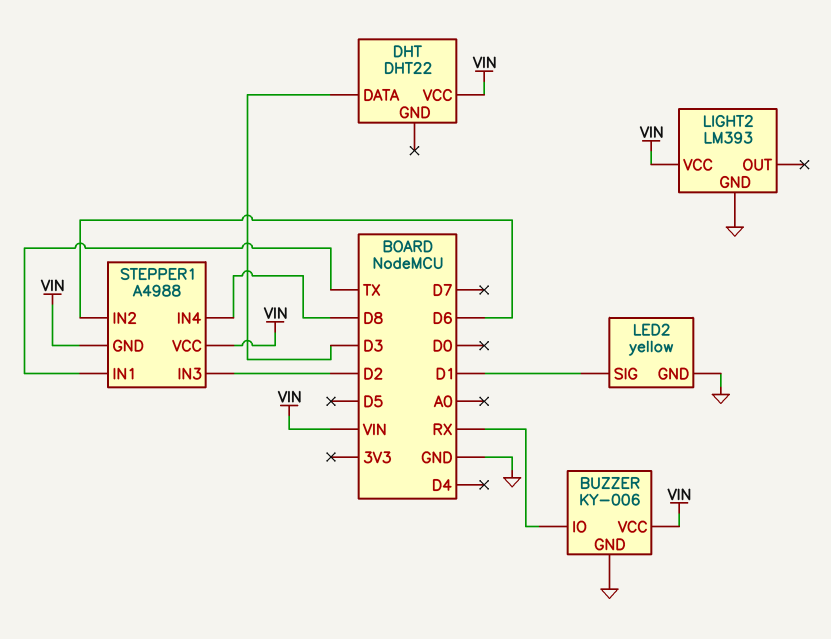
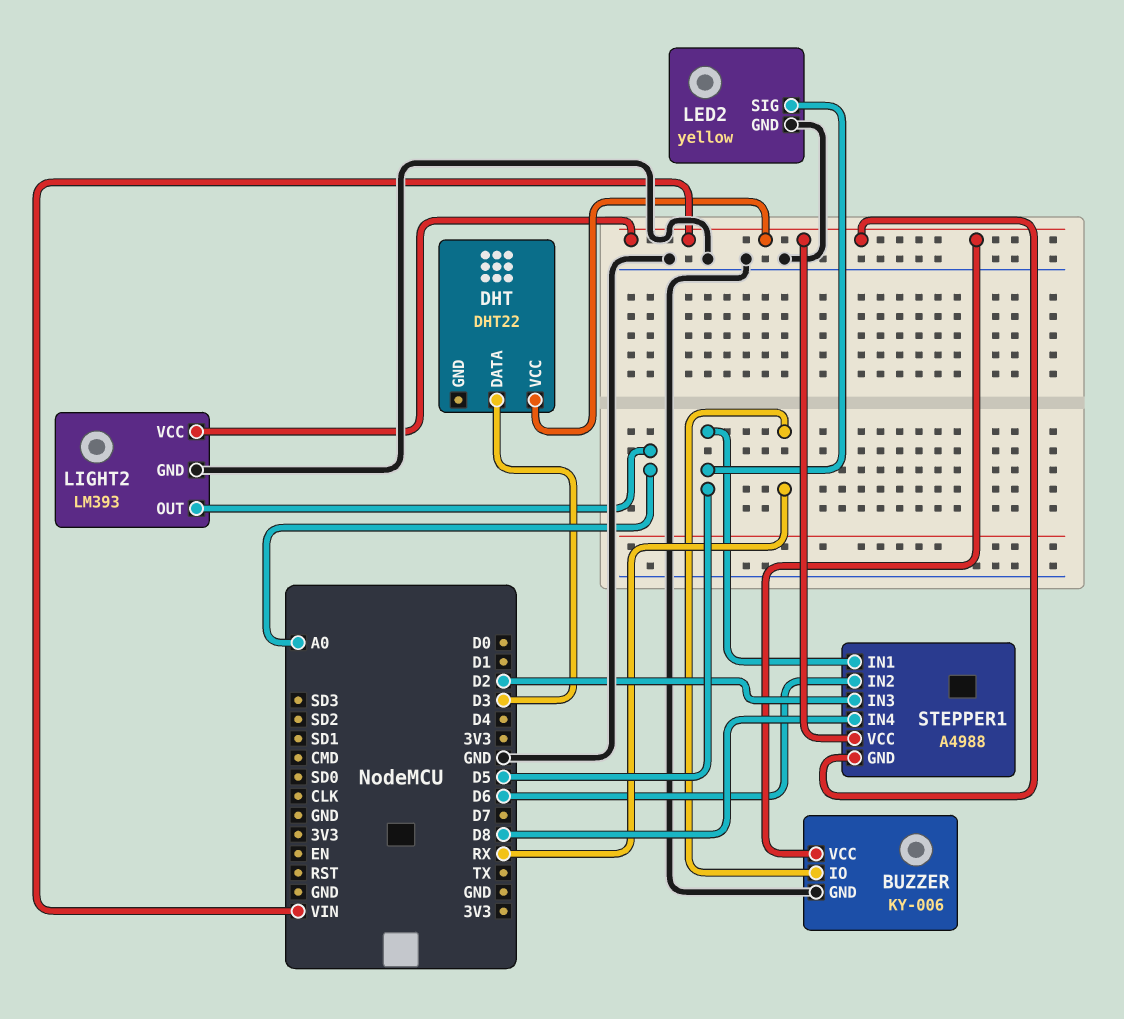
LED2 pin SIG: D1 -> D5
LIGHT2 pin OUT: none -> A0
STEPPER1 pin IN1: TX -> D5

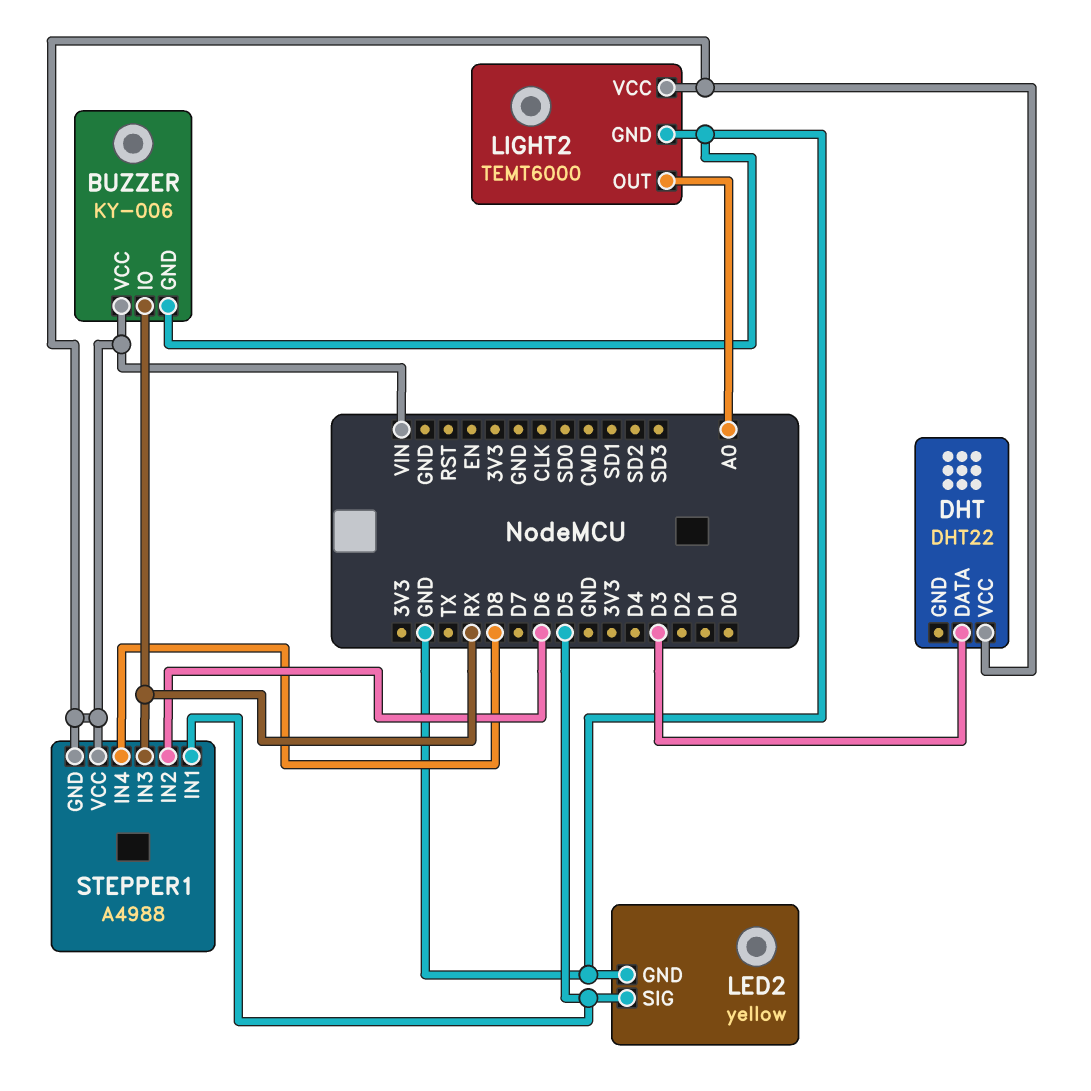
LIGHT2: LM393 -> TEMT6000
STEPPER1 pin IN3: D2 -> RX

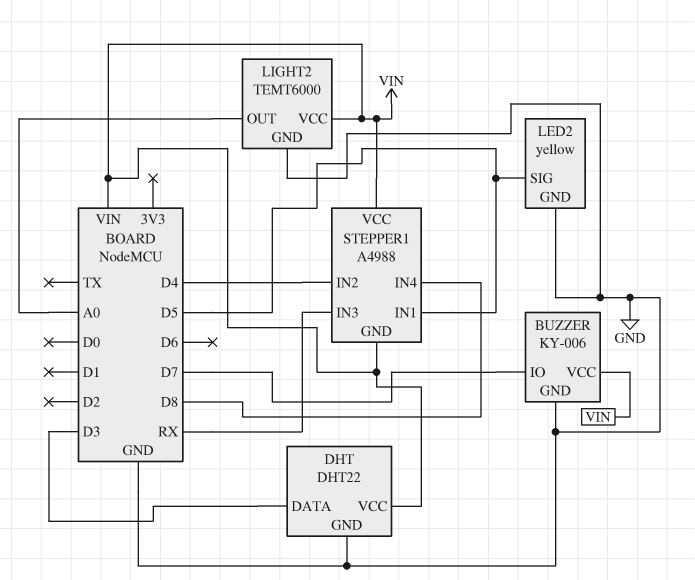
BUZZER pin IO: RX -> D7
DHT pin GND: none -> GND
STEPPER1 pin IN2: D6 -> D4

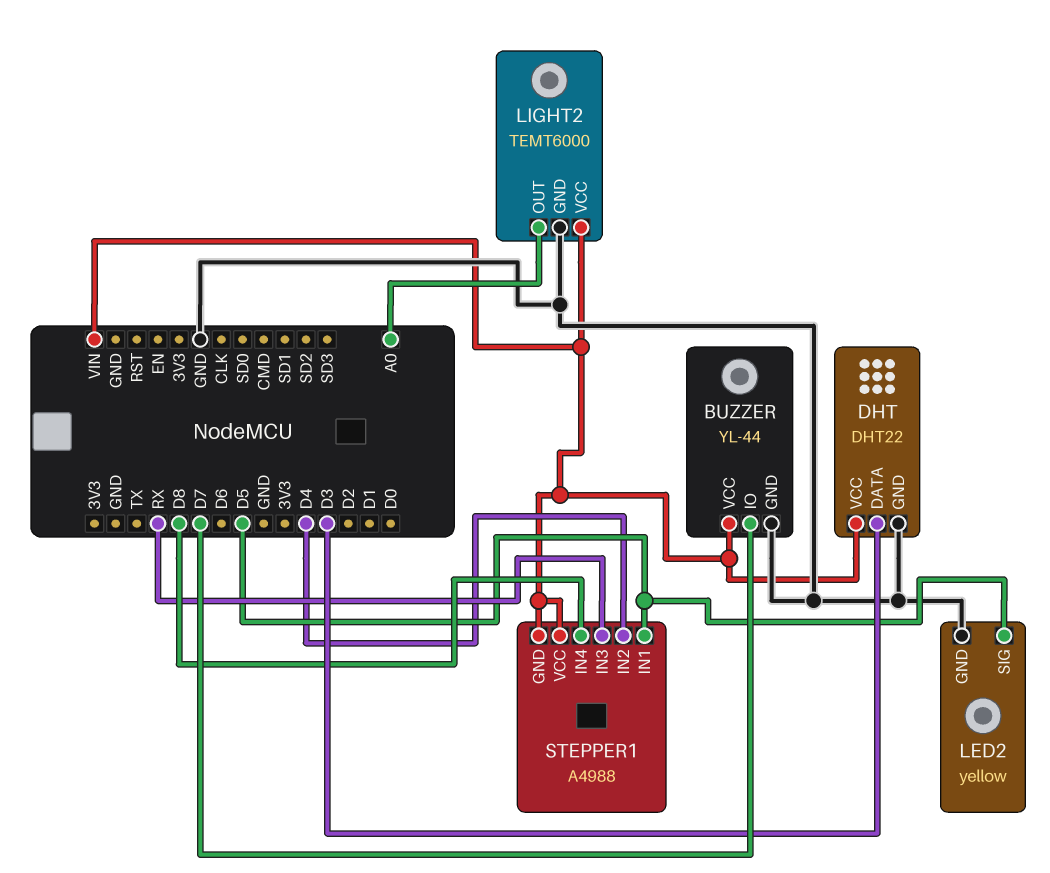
BUZZER: KY-006 -> YL-44

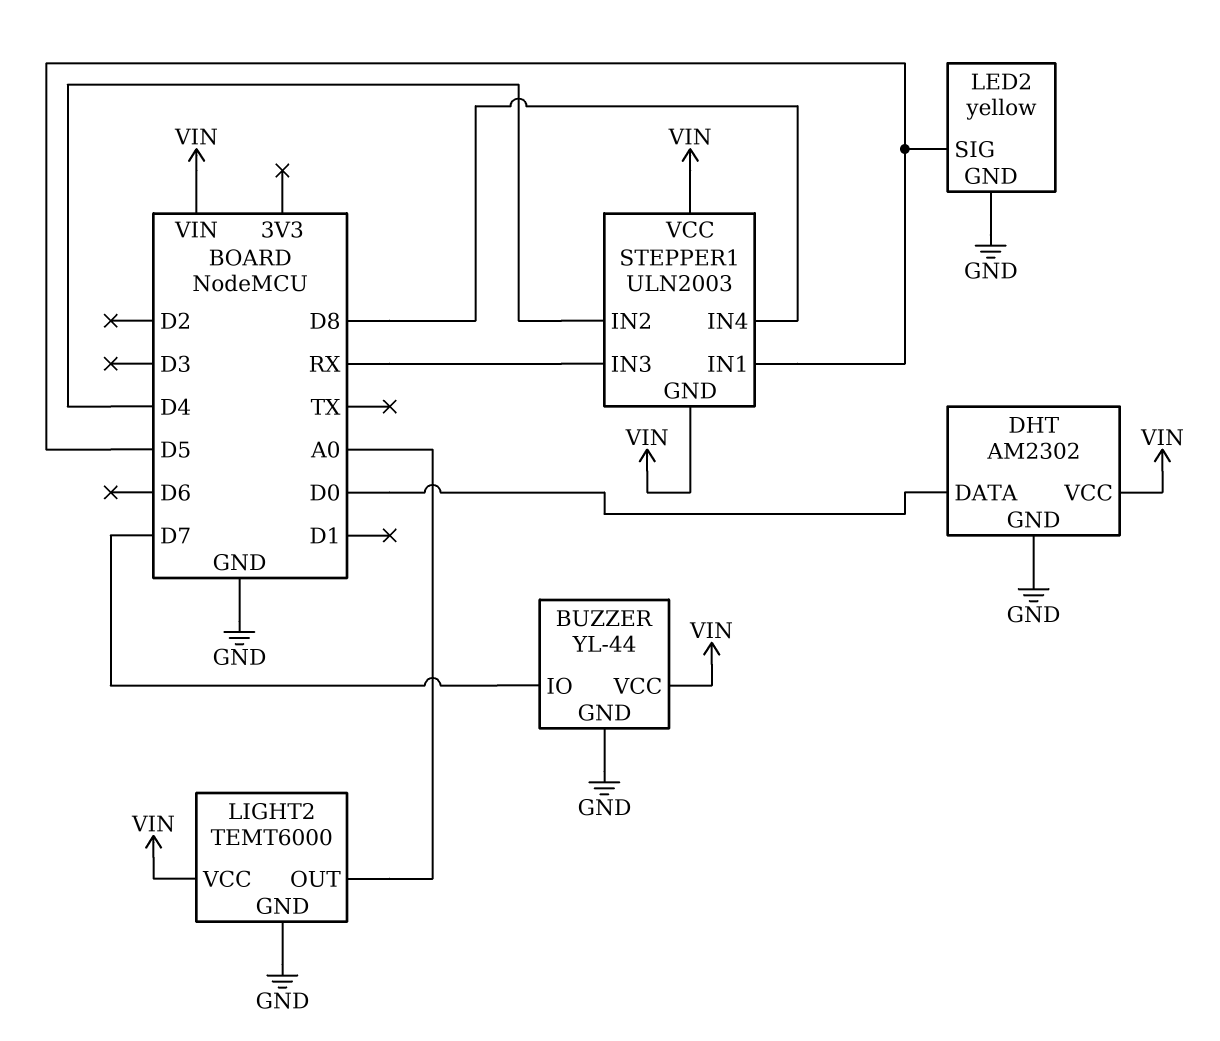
DHT: DHT22 -> AM2302
DHT pin DATA: D3 -> D0
STEPPER1: A4988 -> ULN2003

